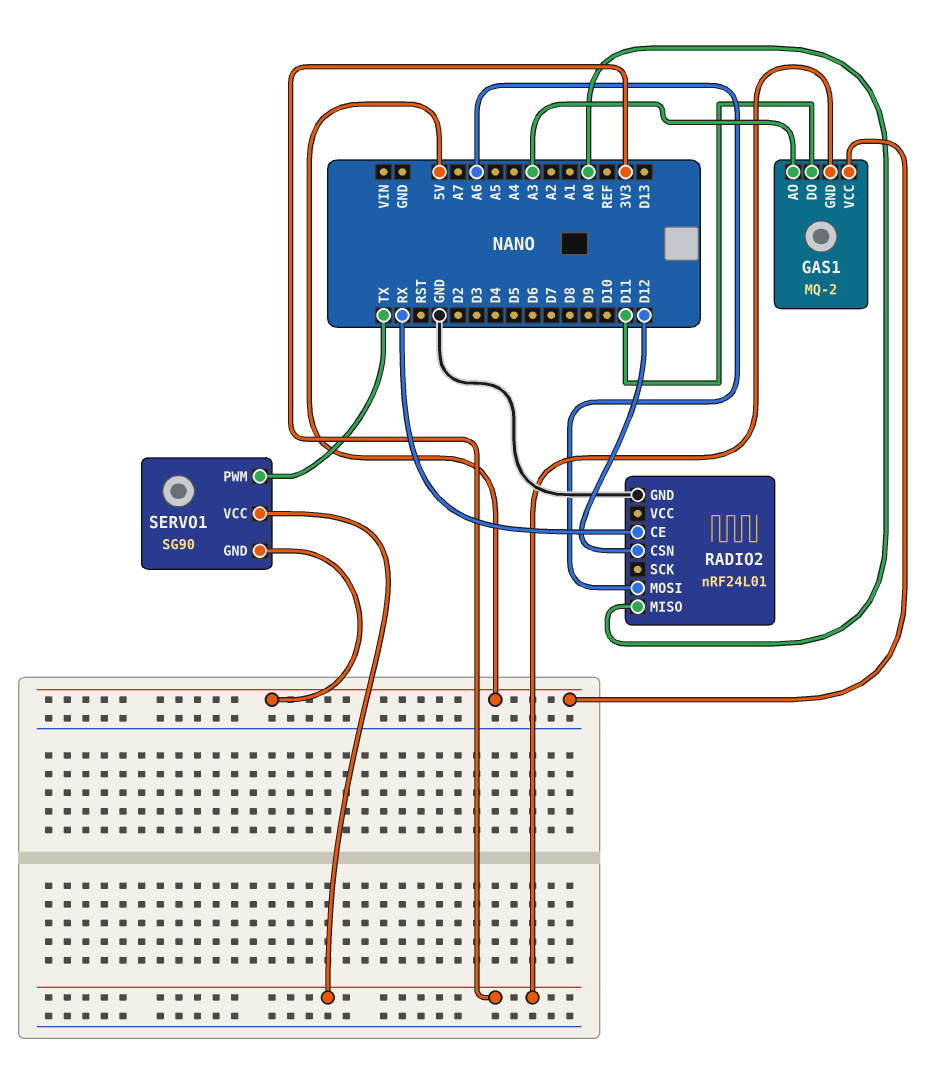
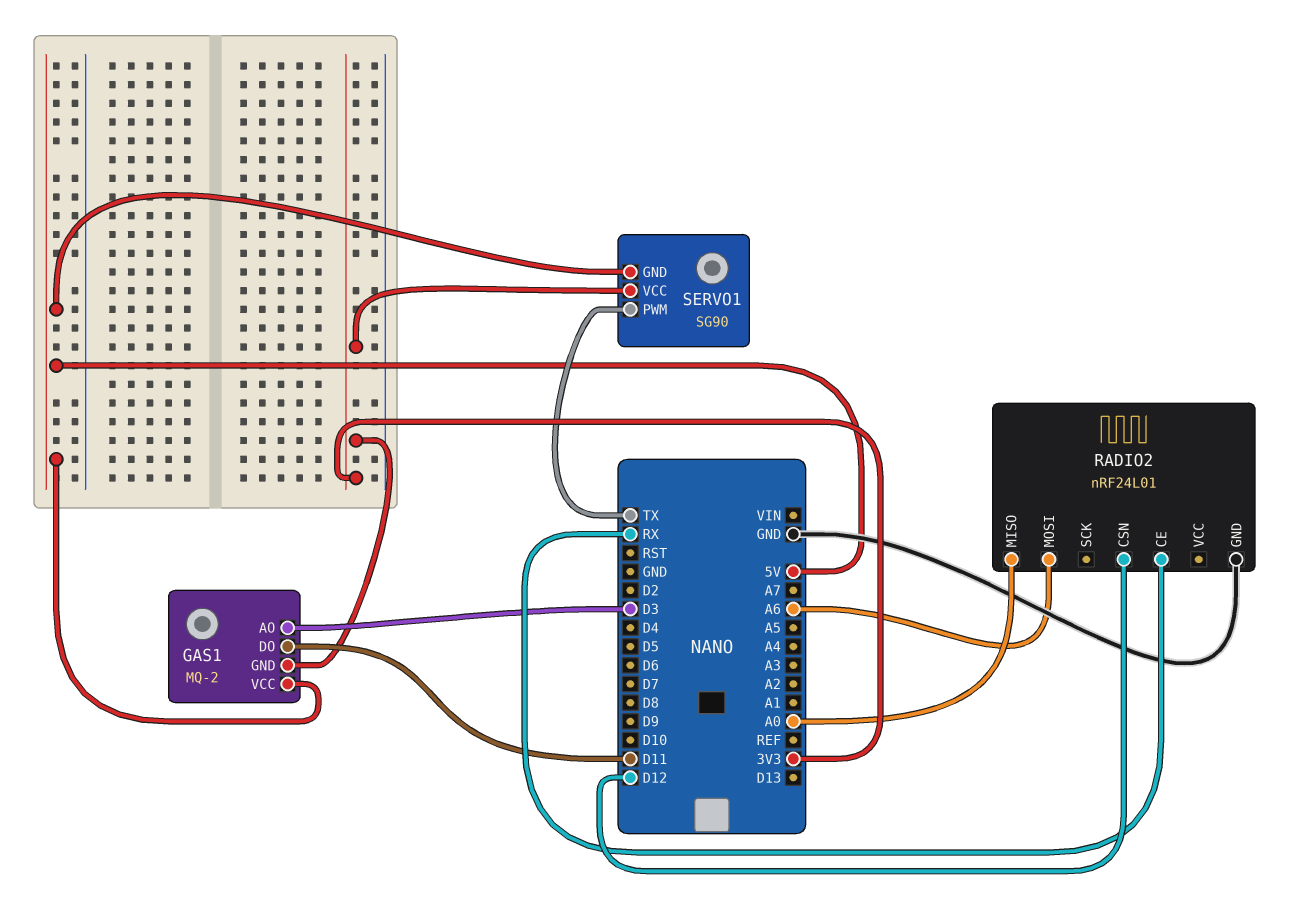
GAS1 pin AO: A3 -> D3

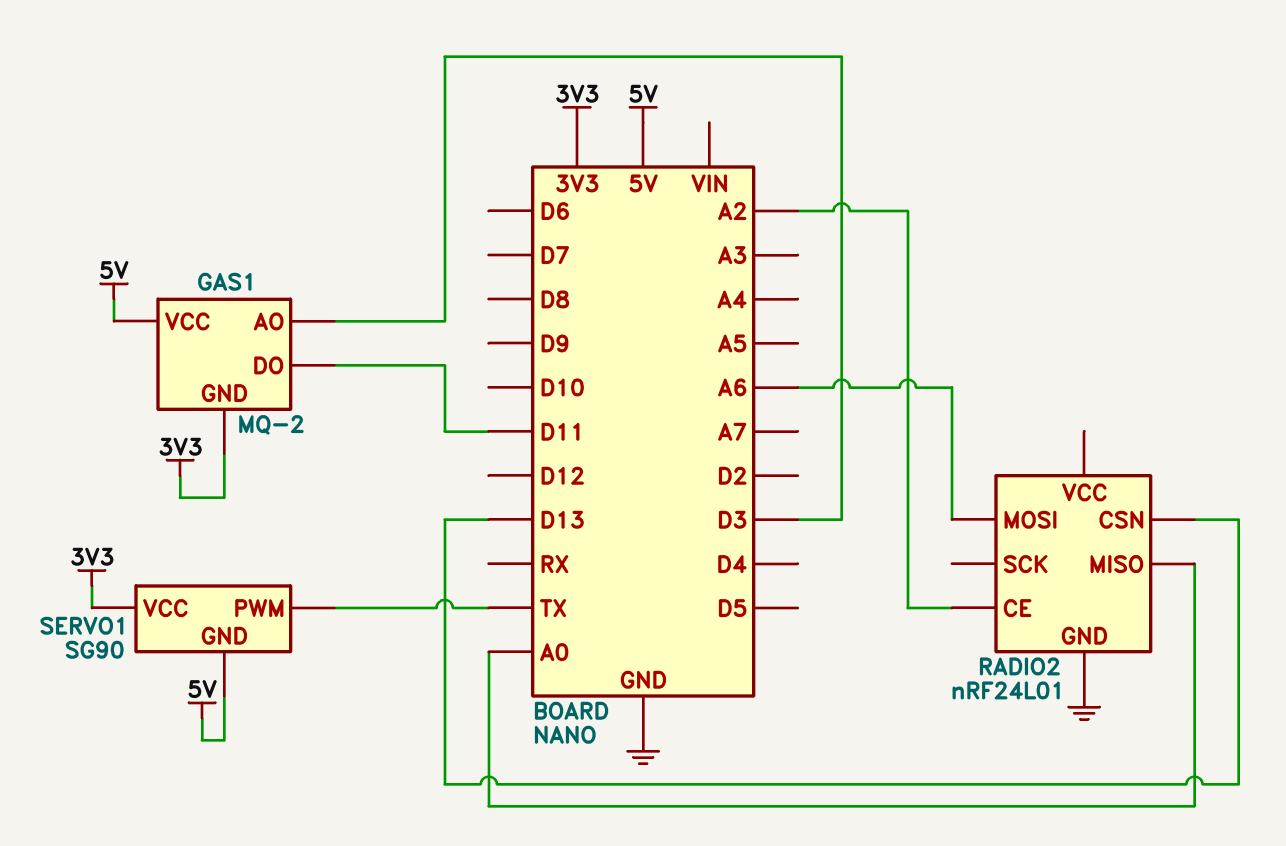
RADIO2 pin CE: RX -> A2
RADIO2 pin CSN: D12 -> D13

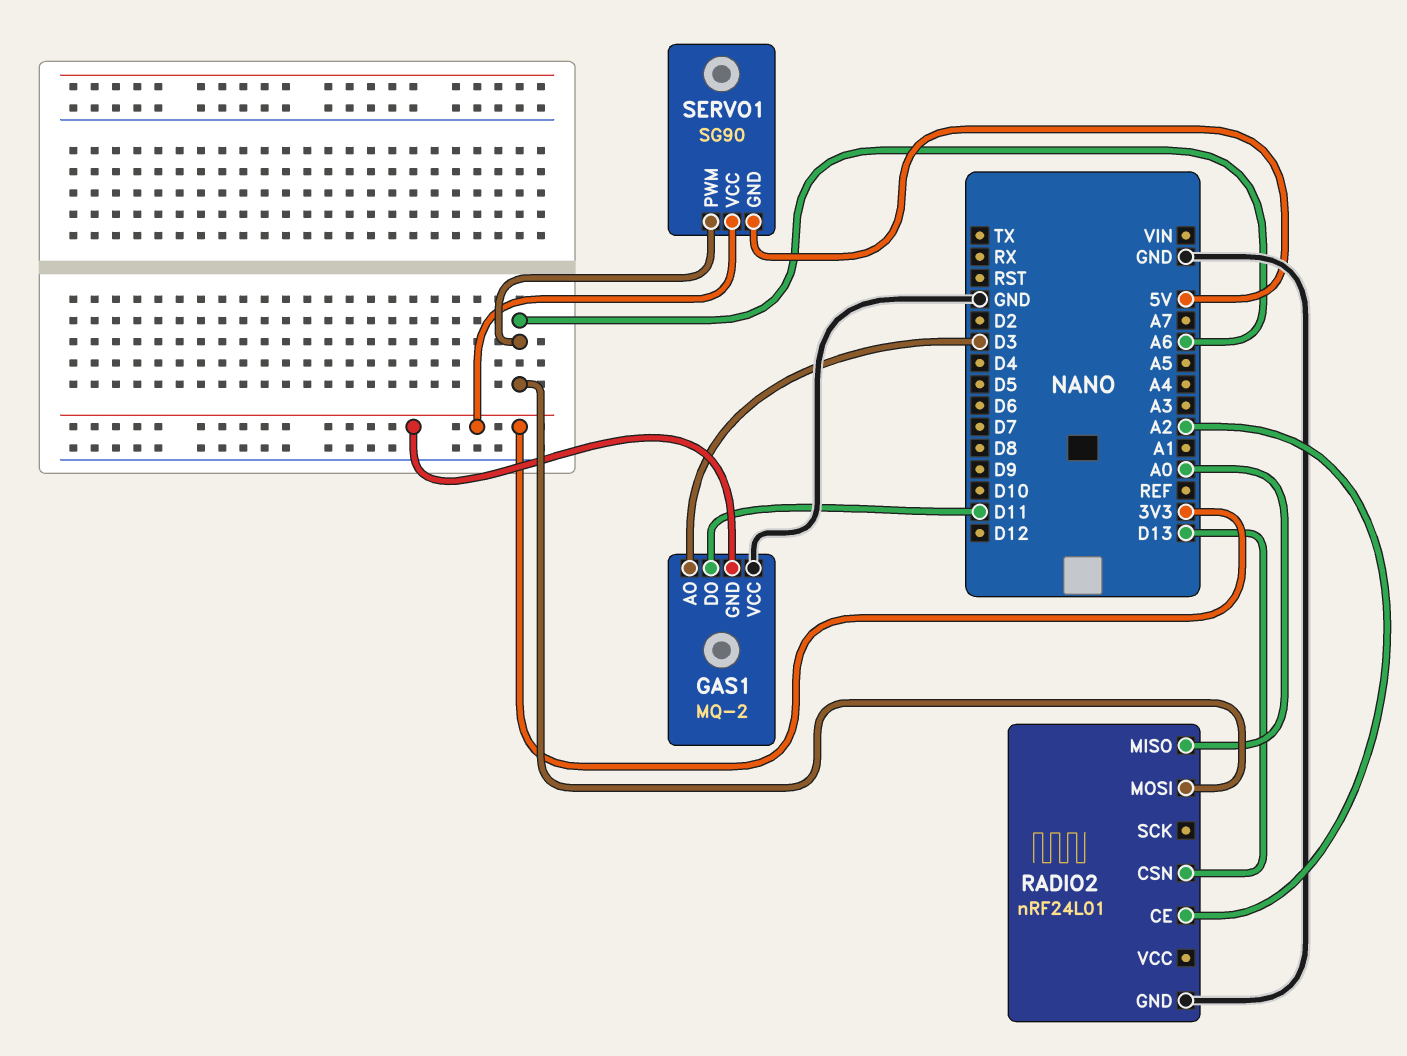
GAS1 pin VCC: 5V -> GND
SERVO1 pin PWM: TX -> A6

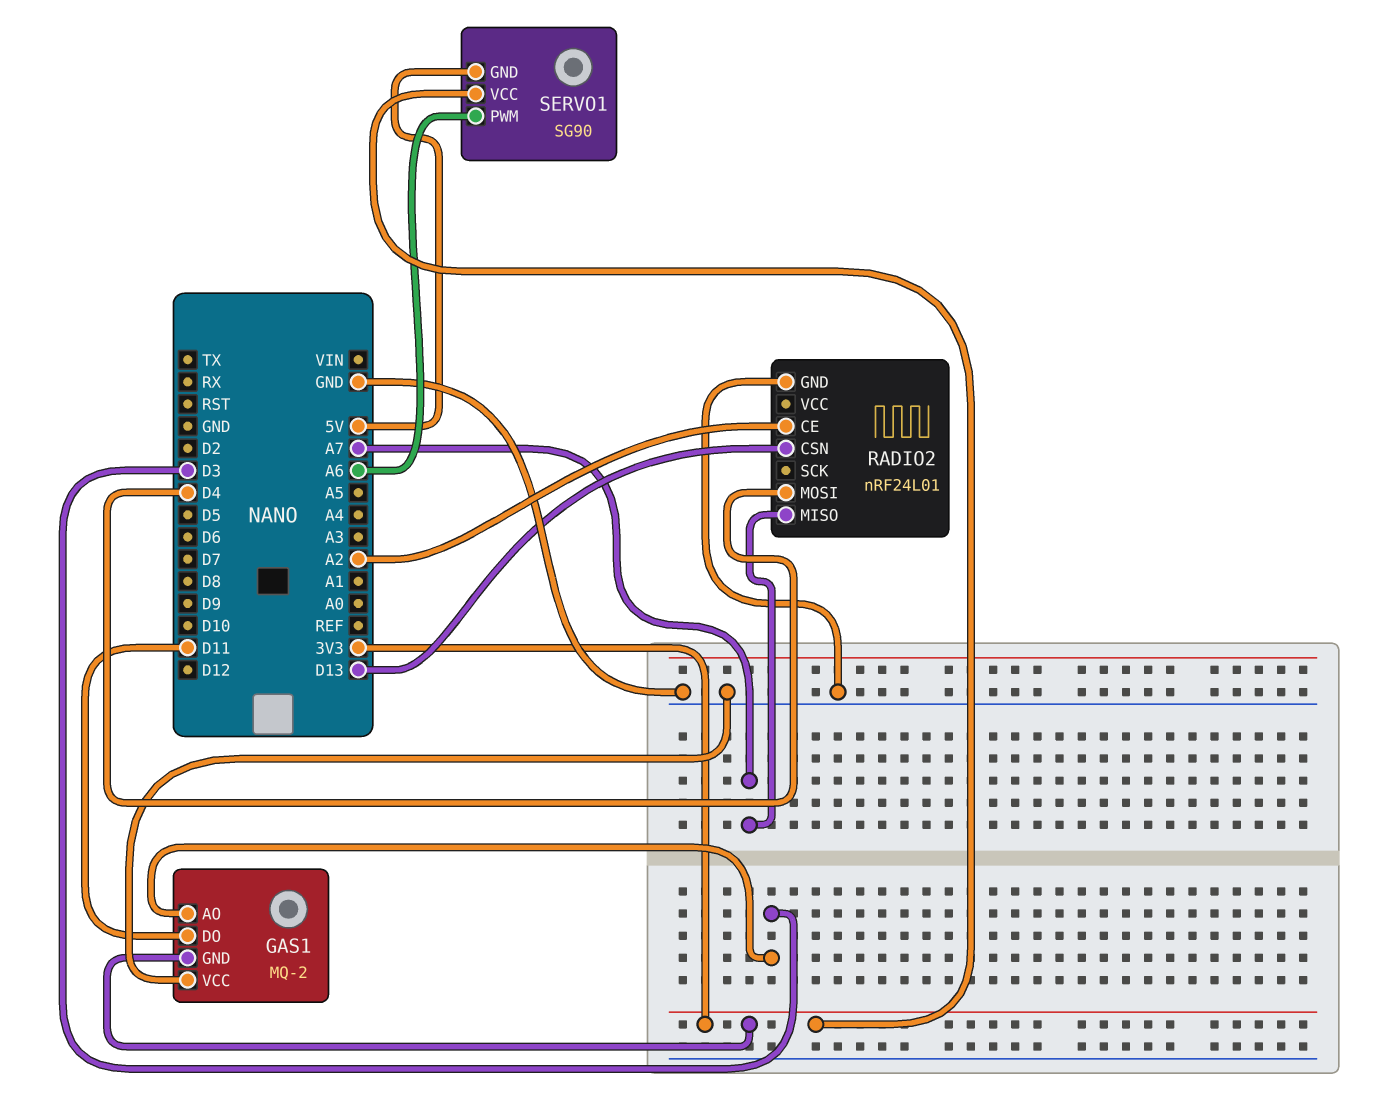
RADIO2 pin MISO: A0 -> A7
RADIO2 pin MOSI: A6 -> D4

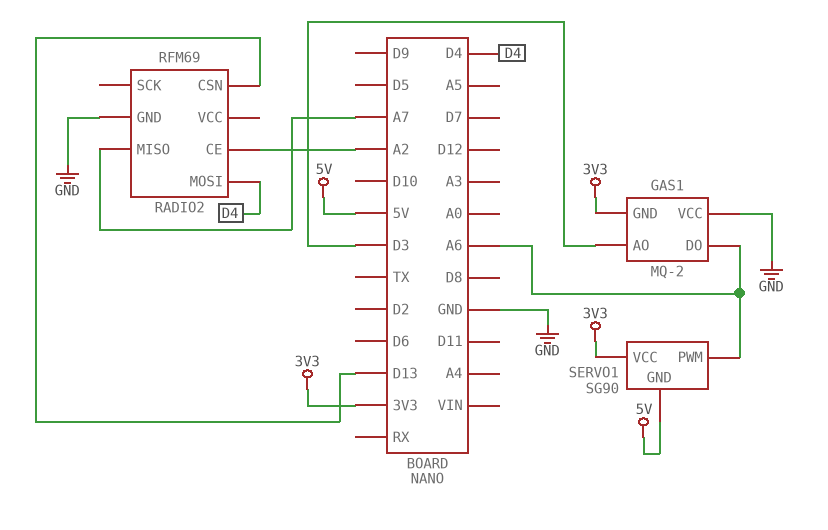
GAS1 pin DO: D11 -> A6
RADIO2: nRF24L01 -> RFM69

